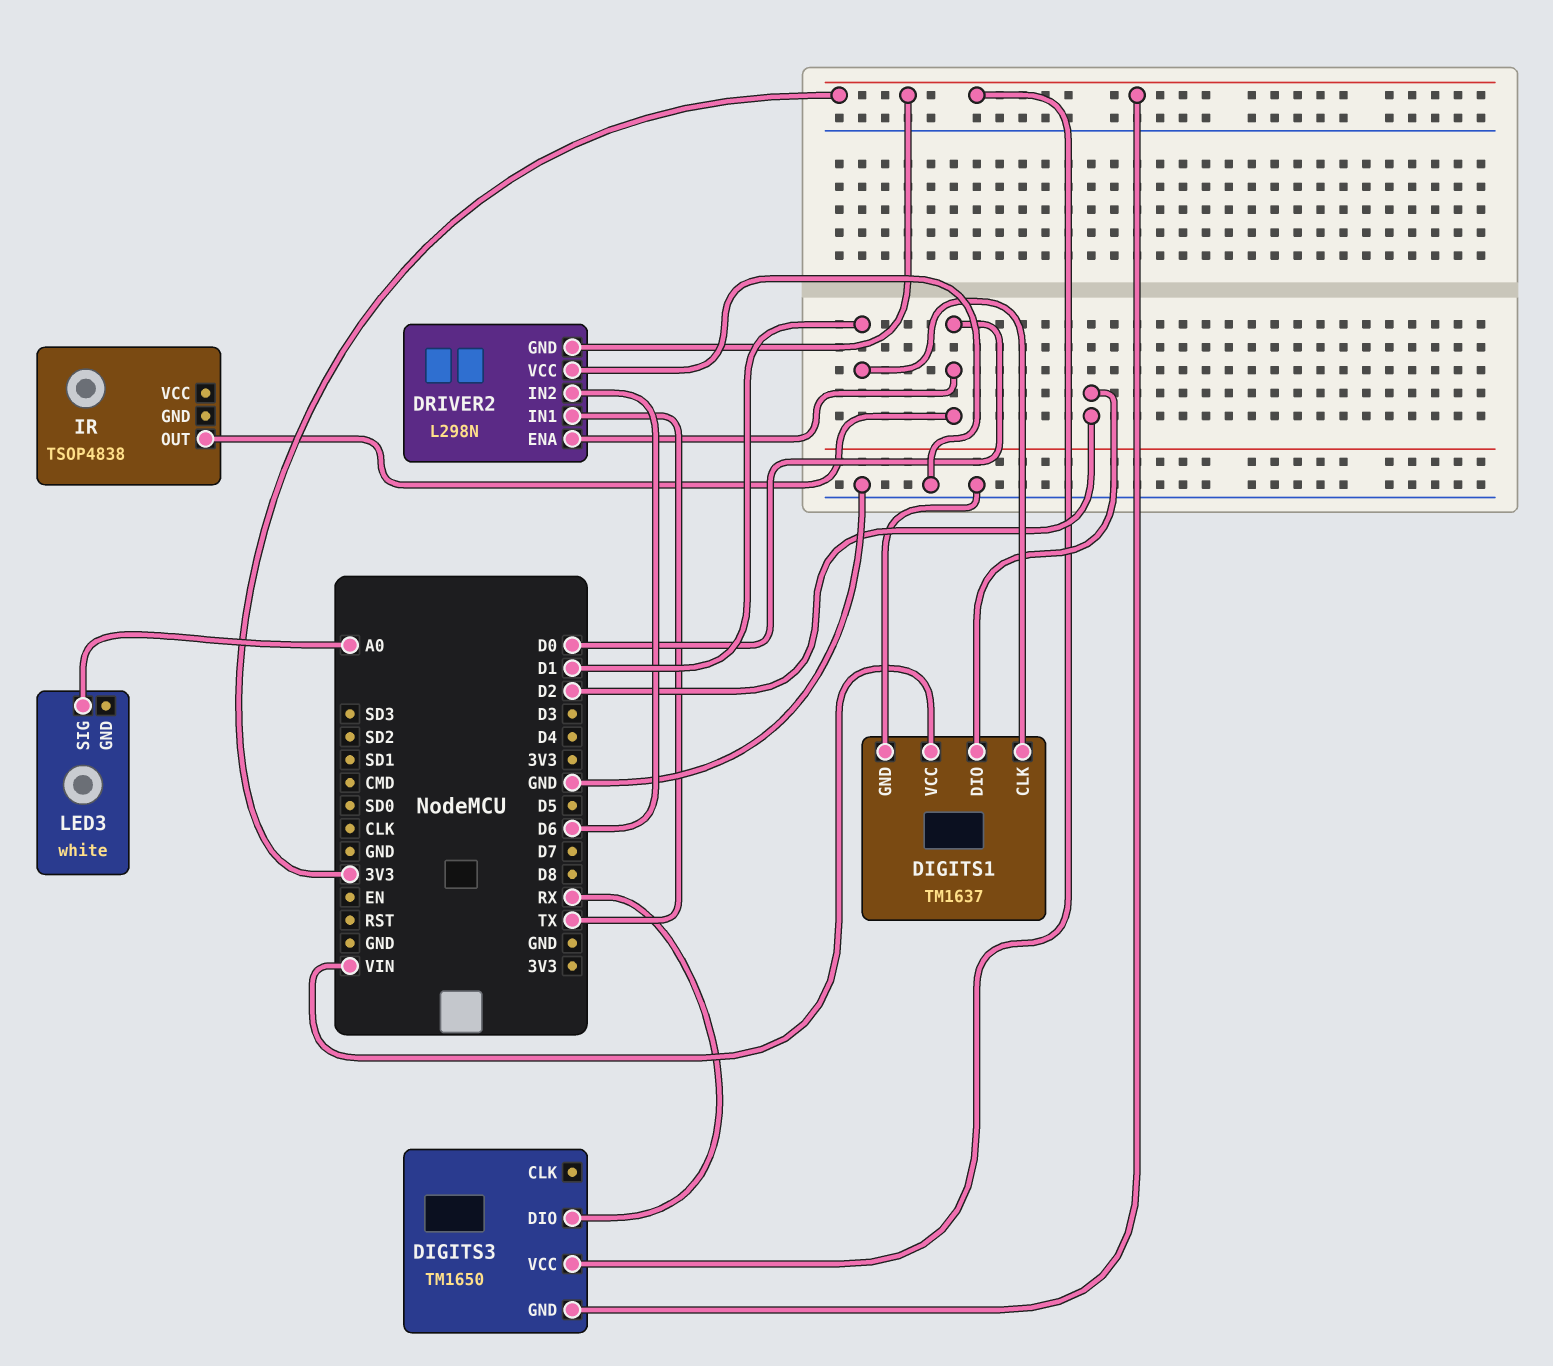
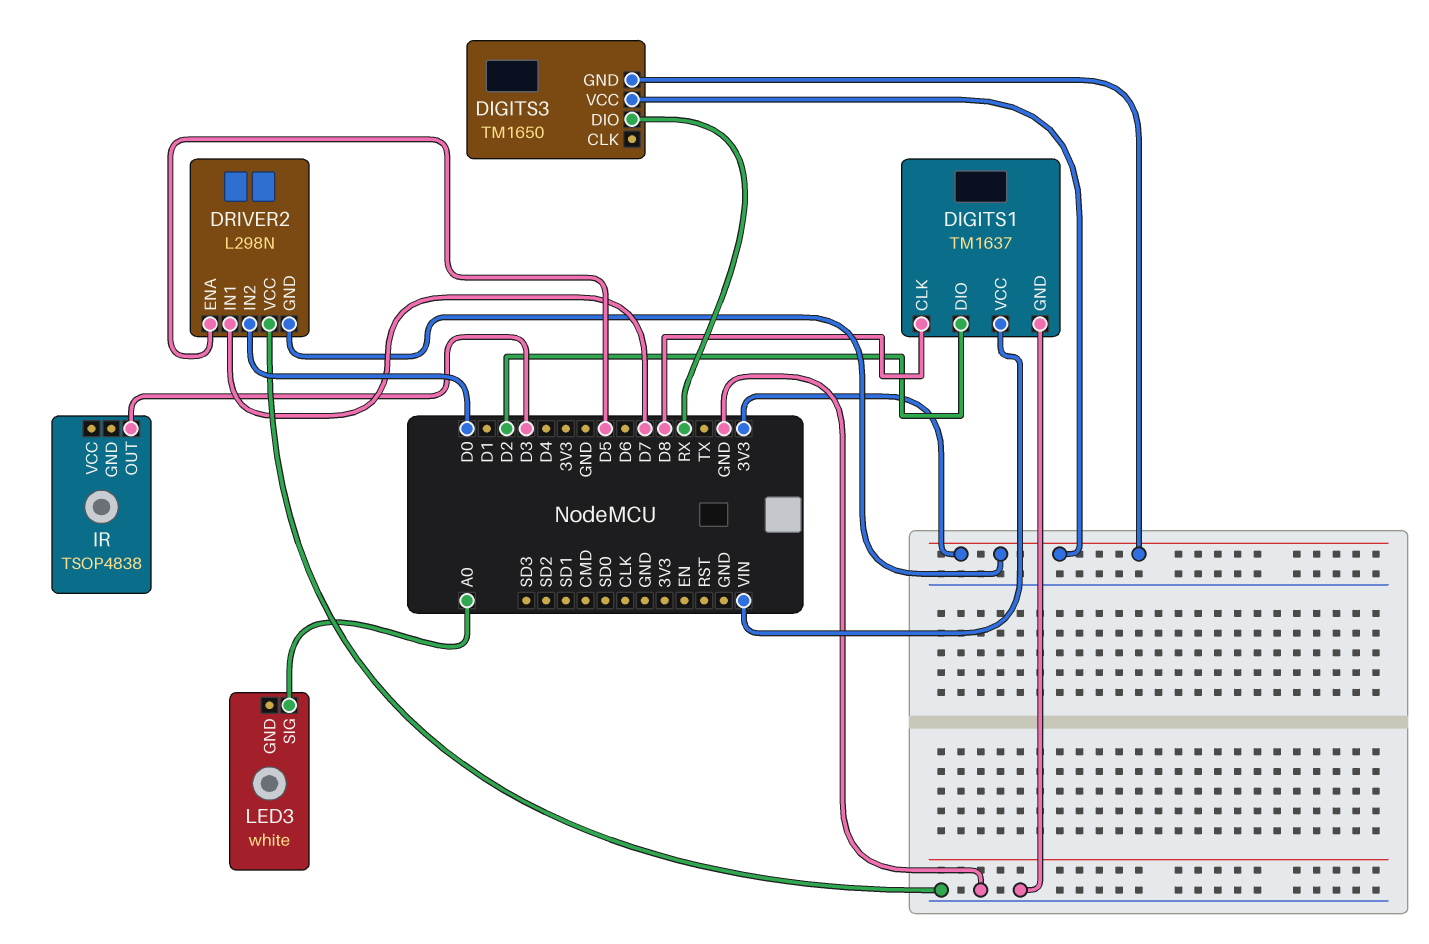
DIGITS1 pin CLK: D1 -> D8
DRIVER2 pin ENA: D0 -> D5
DRIVER2 pin IN1: TX -> D7
DRIVER2 pin IN2: D6 -> D0
IR pin OUT: D0 -> D3

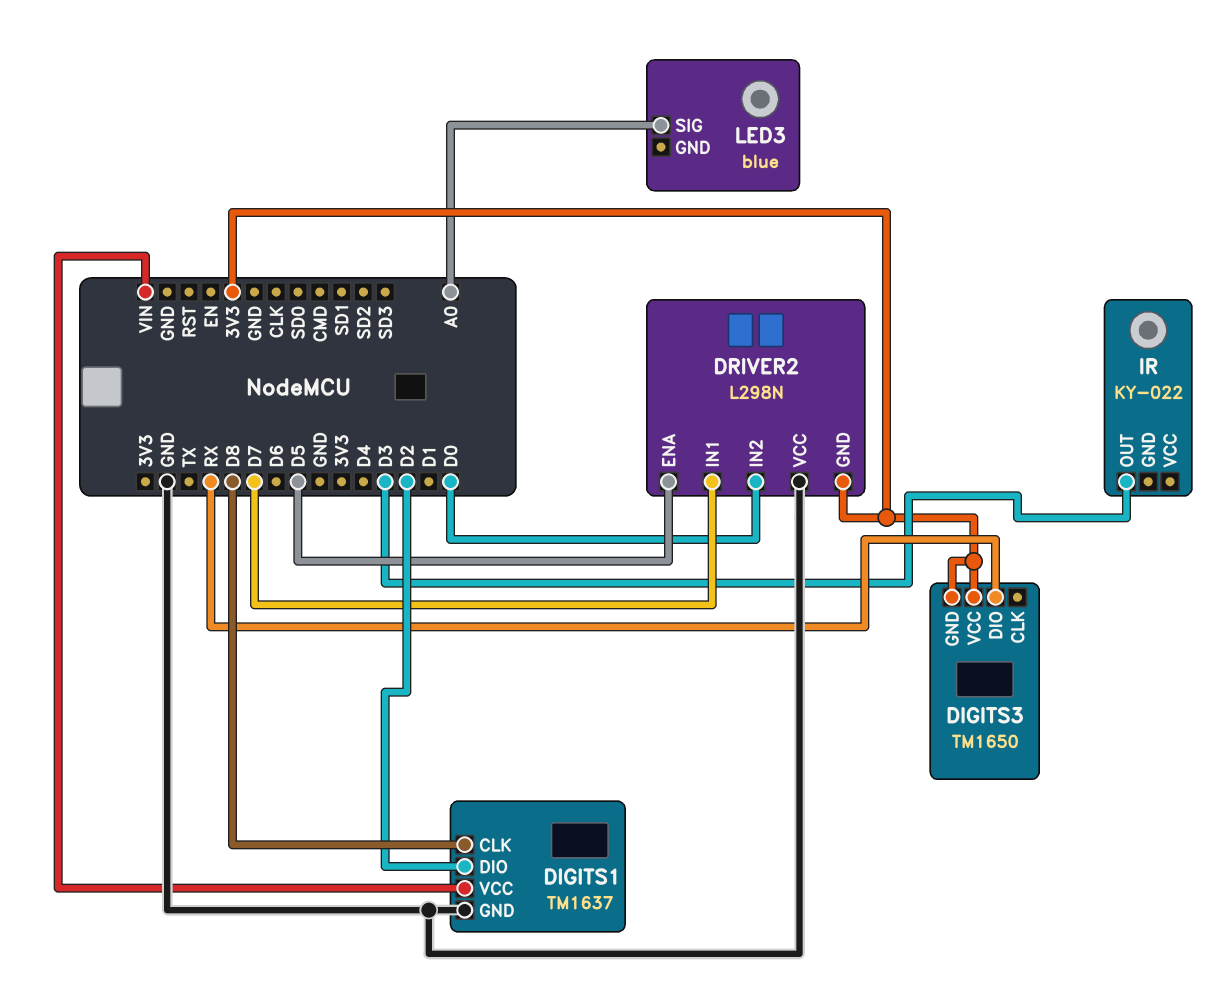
IR: TSOP4838 -> KY-022
LED3: white -> blue

